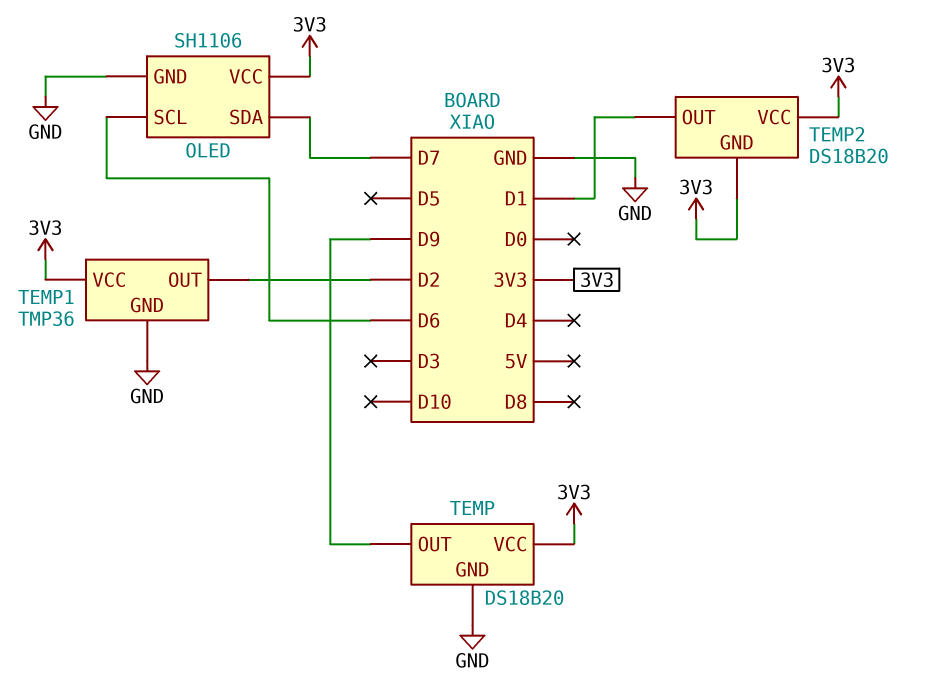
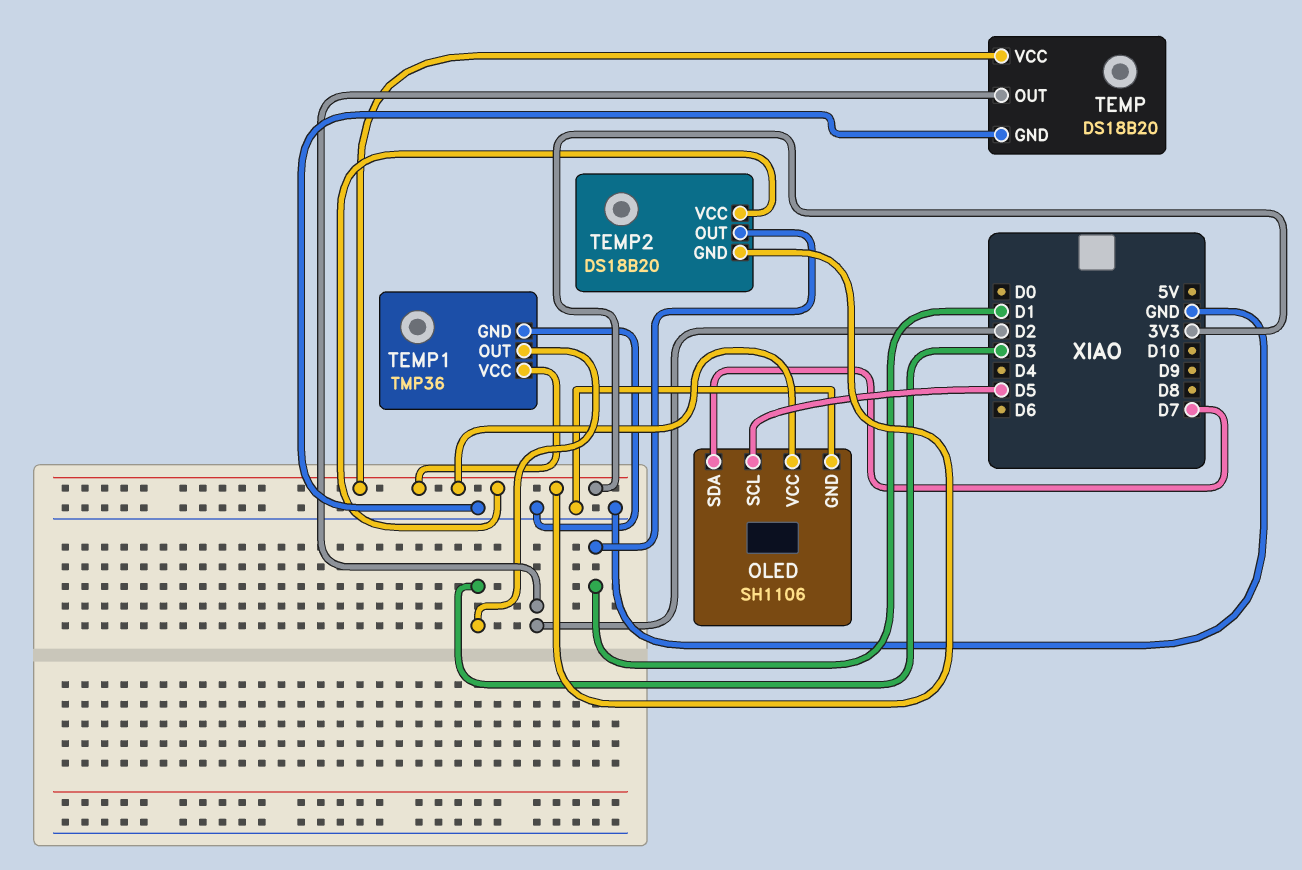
OLED pin SCL: D6 -> D5
TEMP pin OUT: D9 -> D2
TEMP1 pin OUT: D2 -> D3

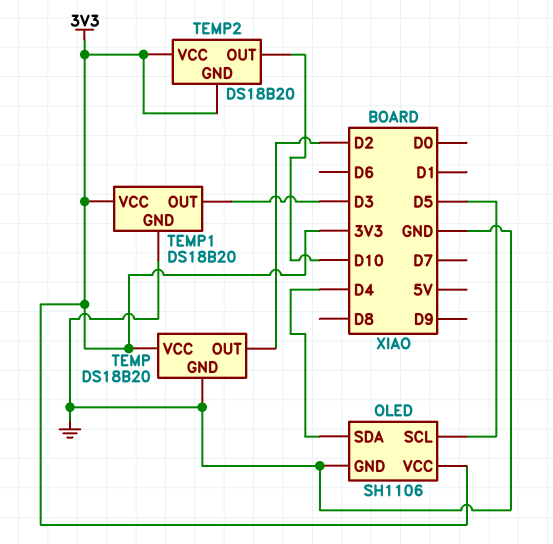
OLED pin SDA: D7 -> D4
TEMP1: TMP36 -> DS18B20
TEMP2 pin OUT: D1 -> D10

